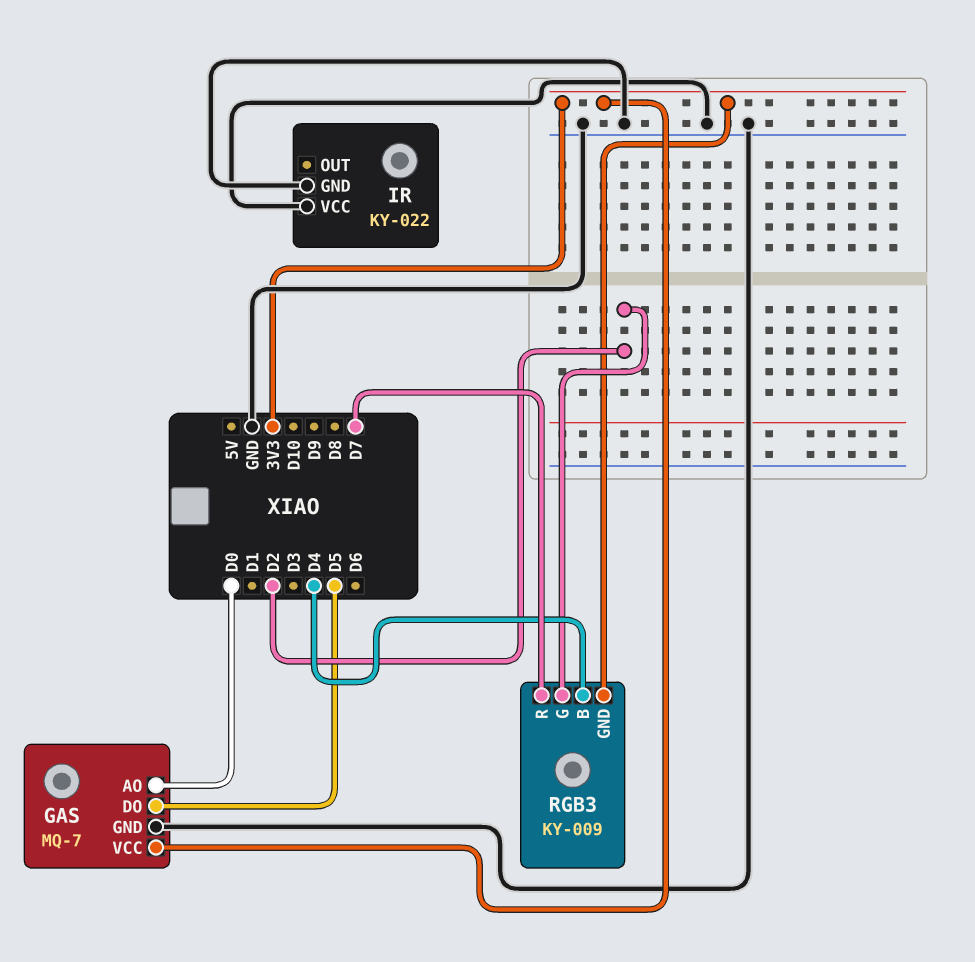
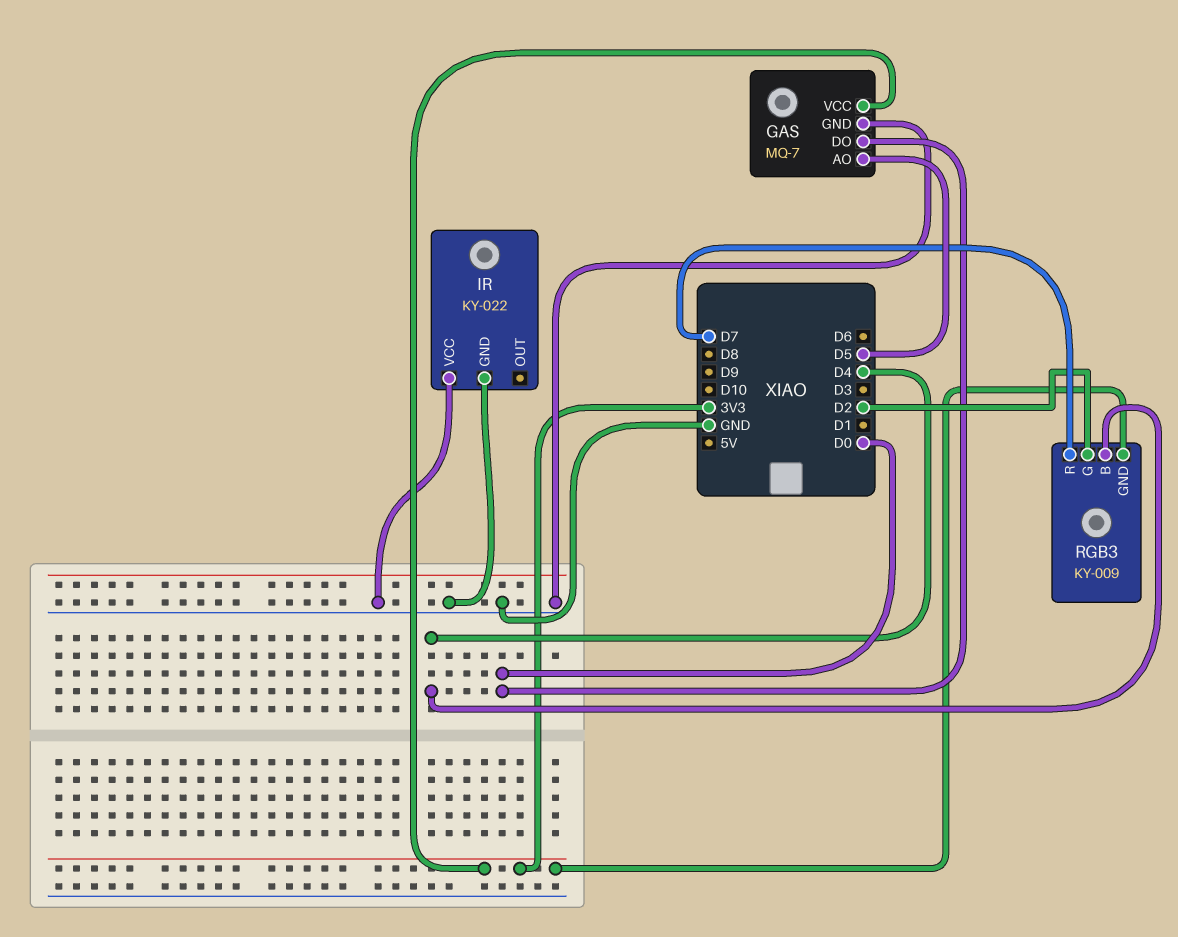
GAS pin AO: D0 -> D5
GAS pin DO: D5 -> D0

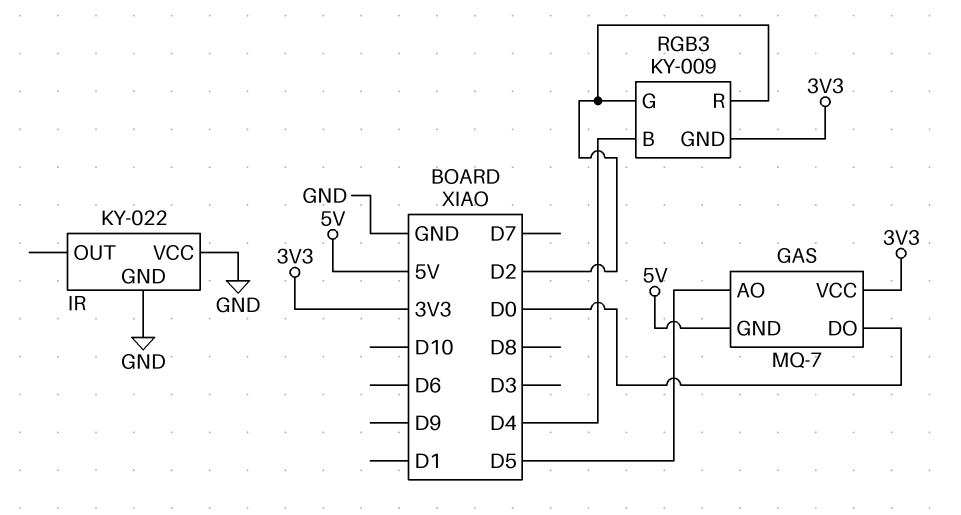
GAS pin GND: GND -> 5V
RGB3 pin R: D7 -> D2

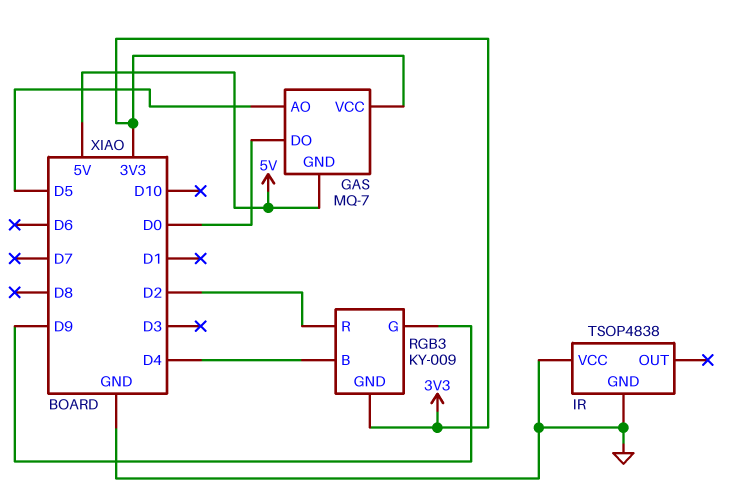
IR: KY-022 -> TSOP4838
RGB3 pin G: D2 -> D9

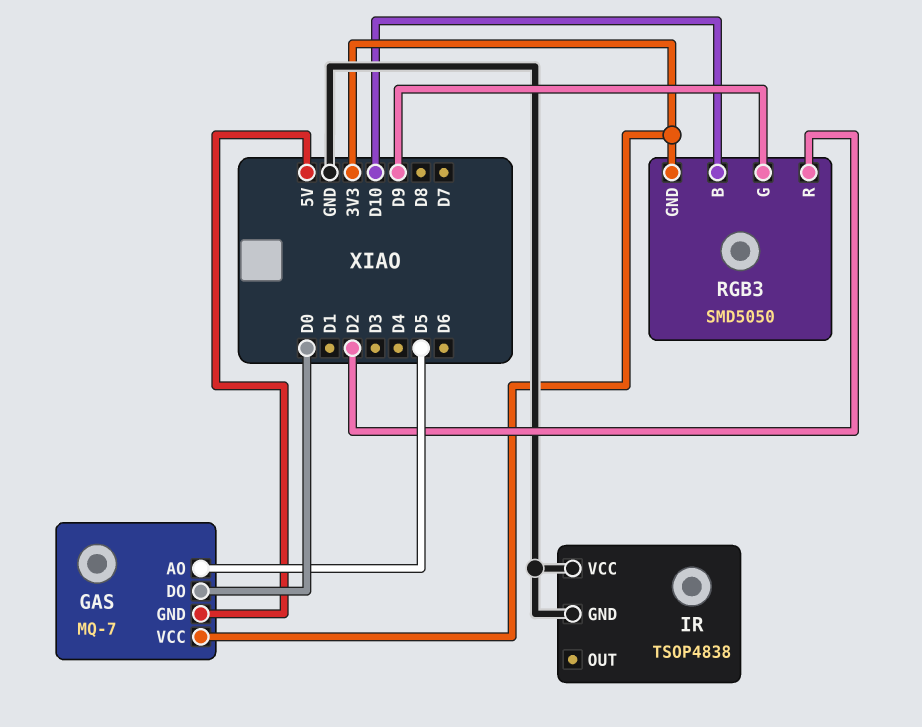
RGB3: KY-009 -> SMD5050
RGB3 pin B: D4 -> D10

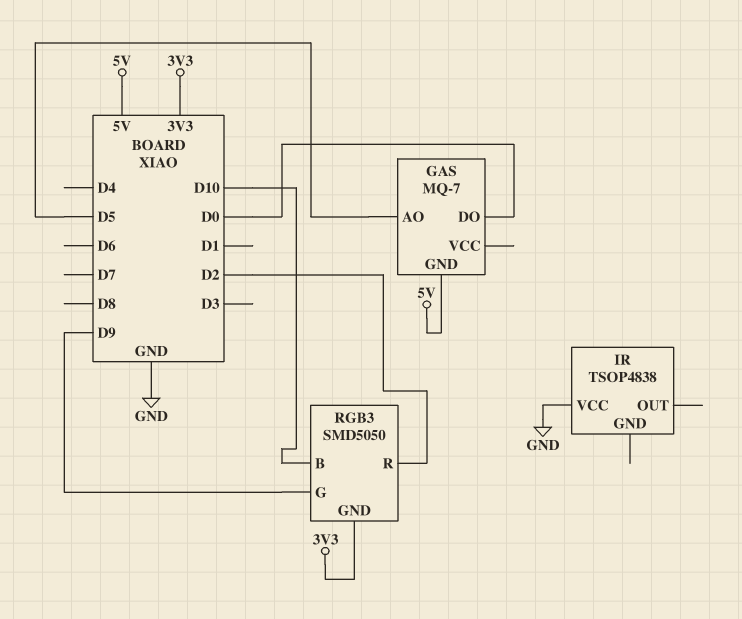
GAS pin VCC: 3V3 -> none
IR pin GND: GND -> none

